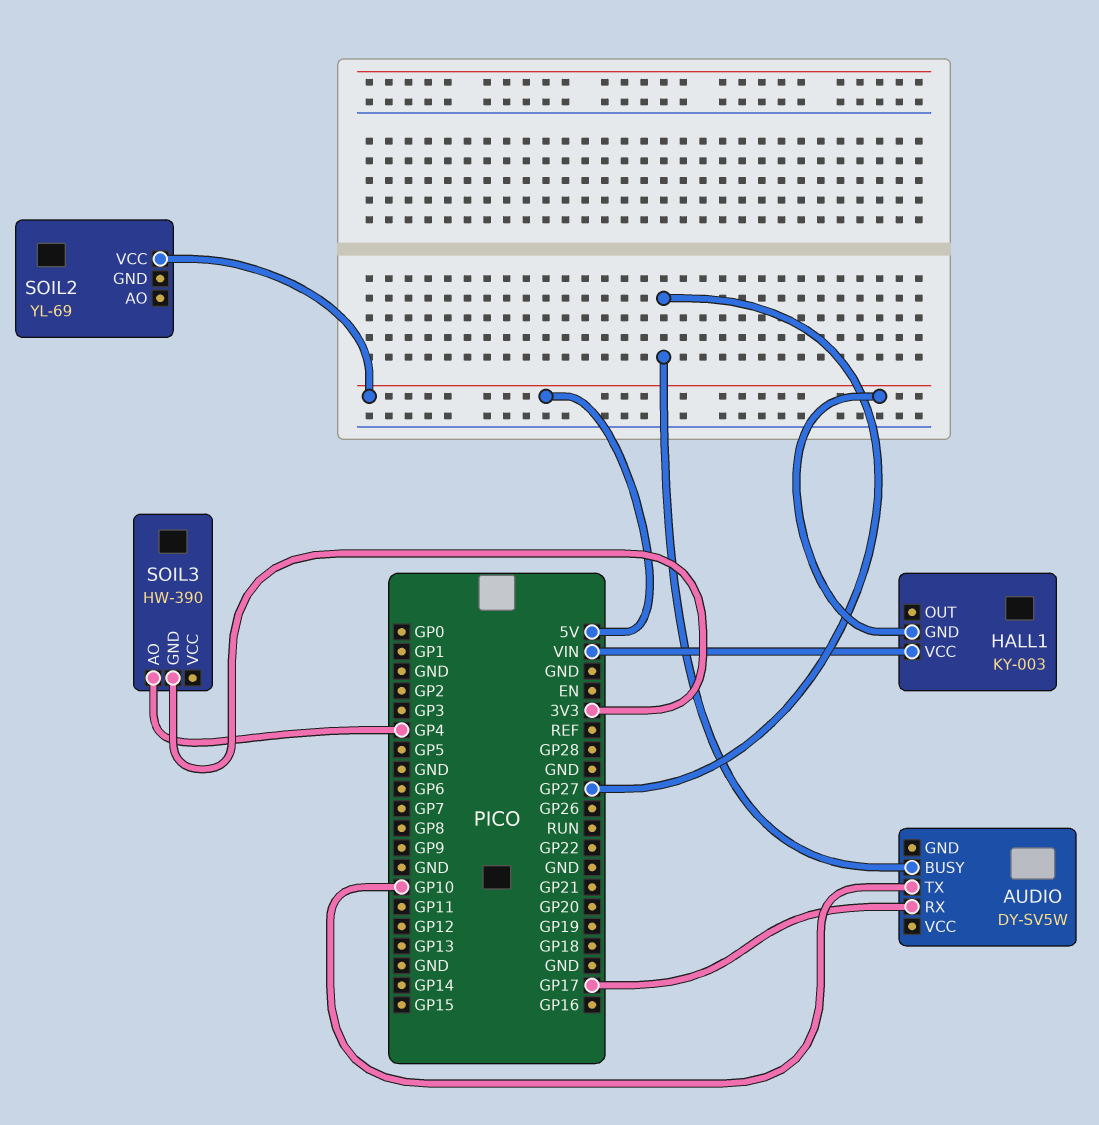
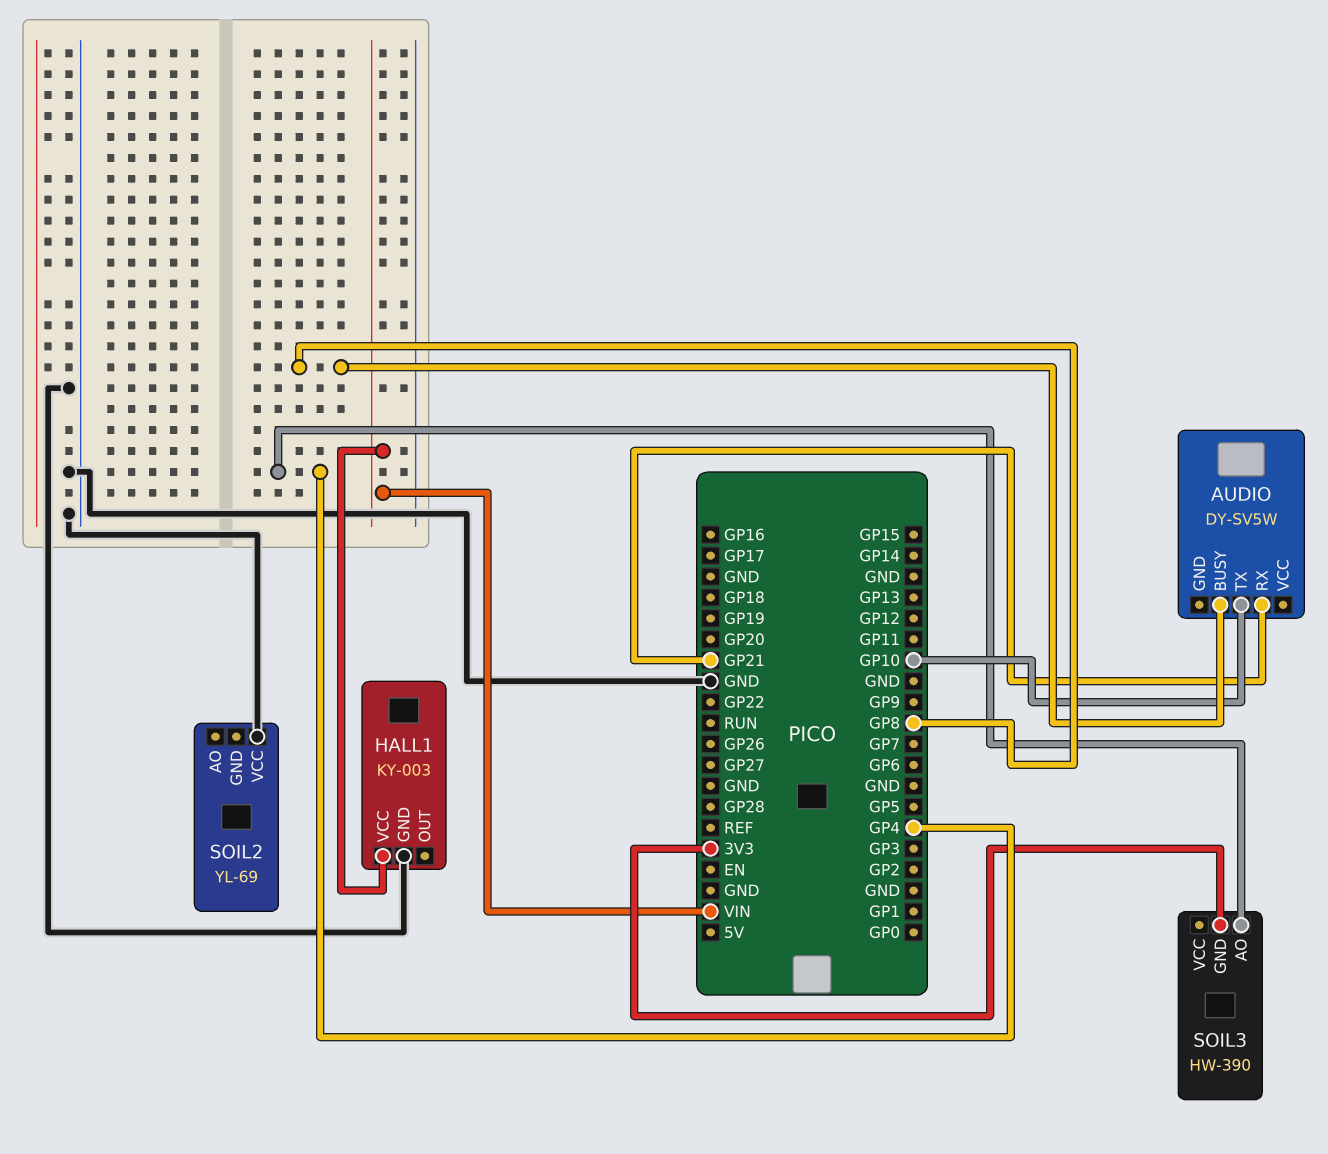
AUDIO pin BUSY: GP27 -> GP8
AUDIO pin RX: GP17 -> GP21
HALL1 pin GND: 5V -> GND
SOIL2 pin VCC: 5V -> GND

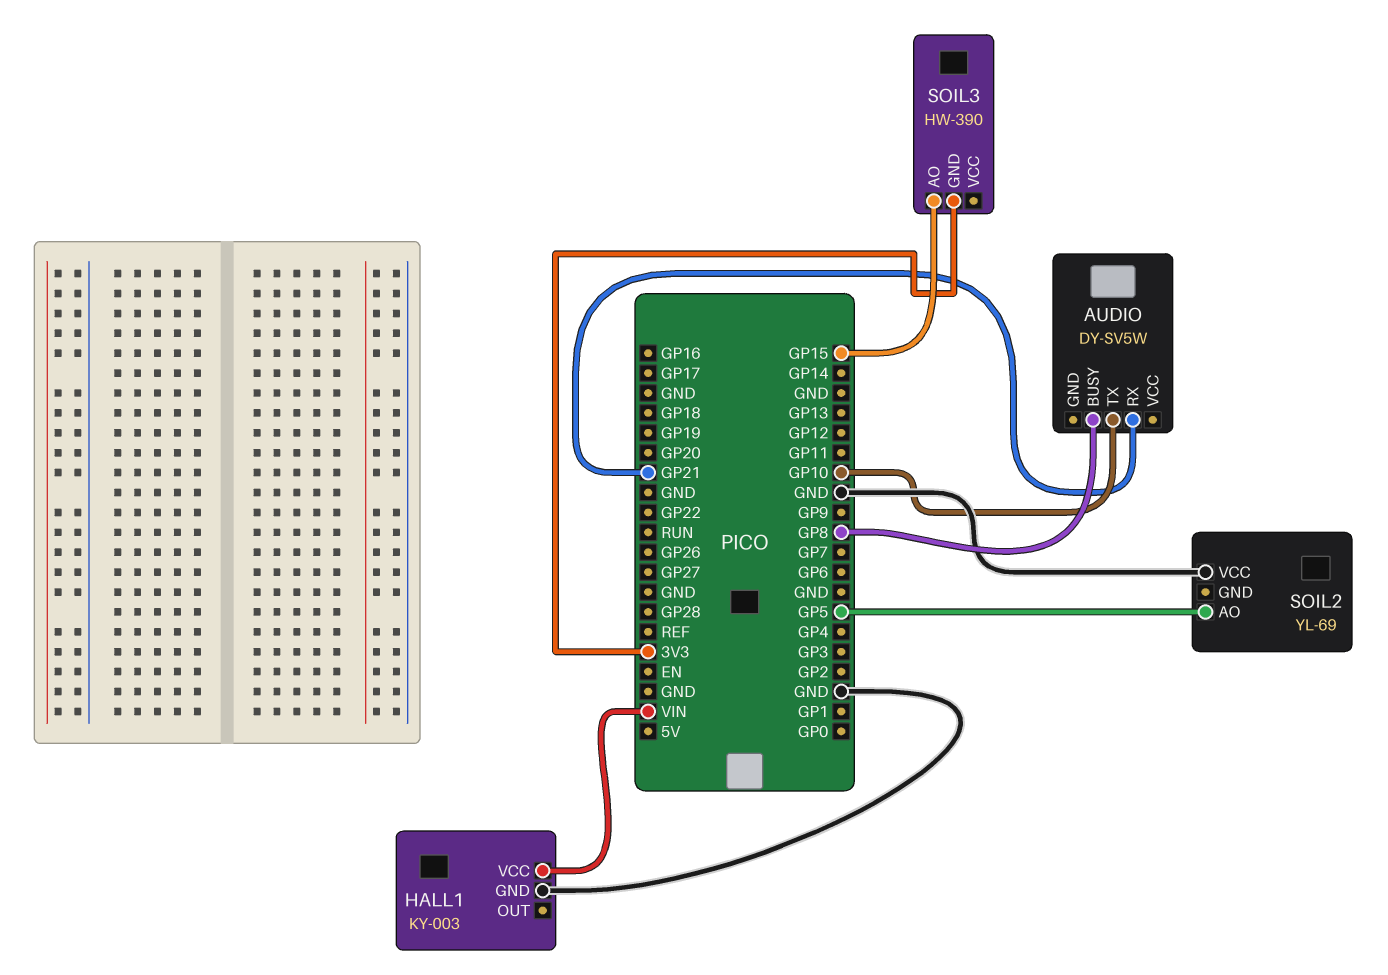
SOIL2 pin AO: none -> GP5
SOIL3 pin AO: GP4 -> GP15

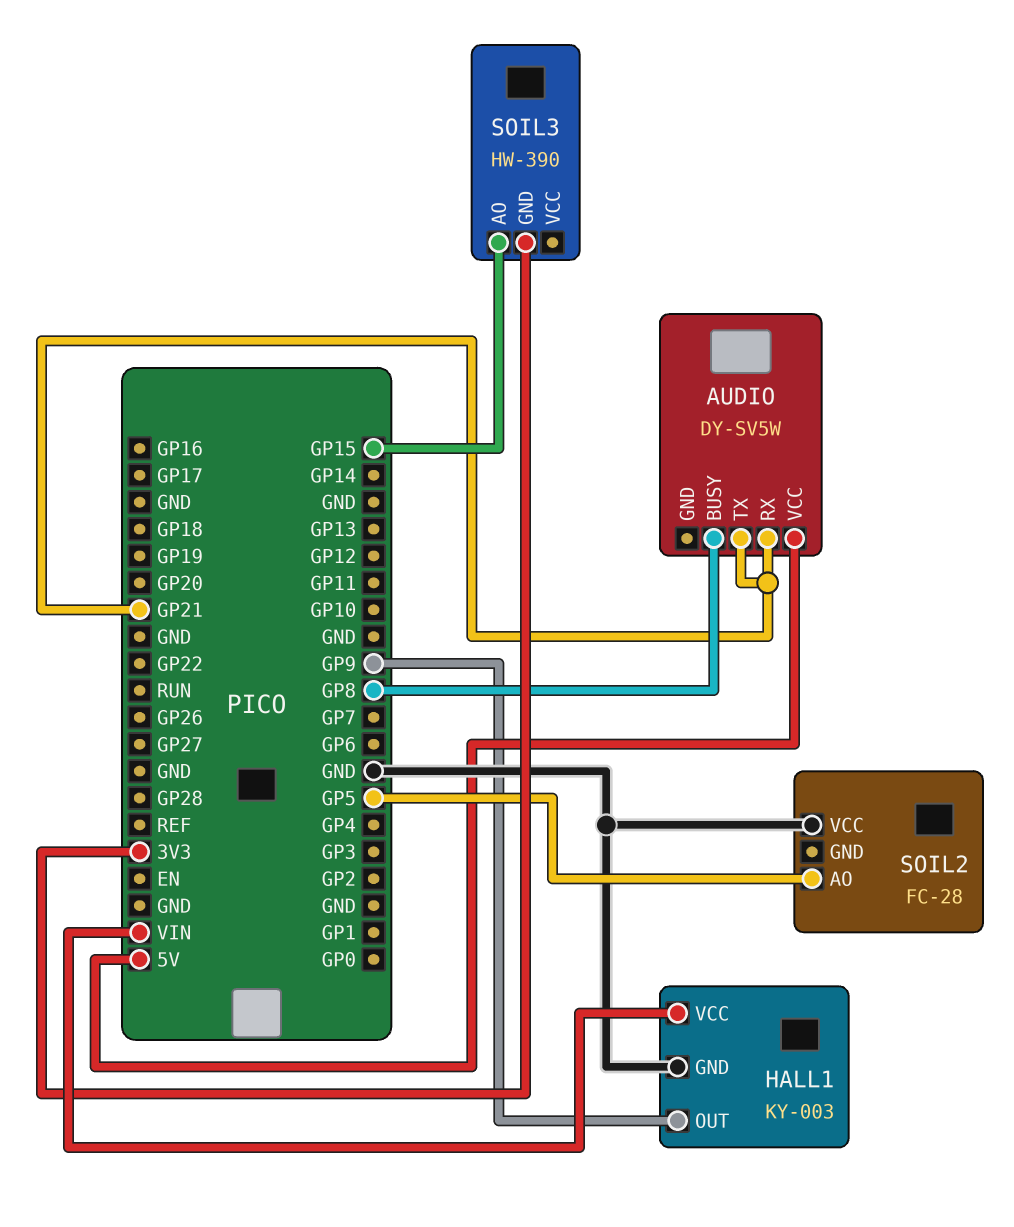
AUDIO pin TX: GP10 -> GP21
AUDIO pin VCC: none -> 5V
HALL1 pin OUT: none -> GP9
SOIL2: YL-69 -> FC-28

